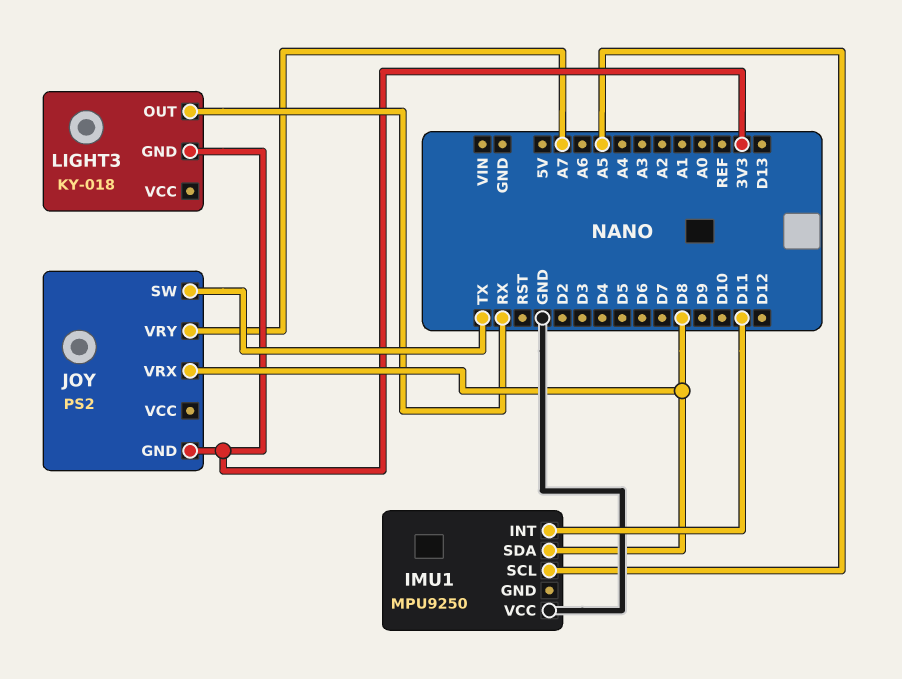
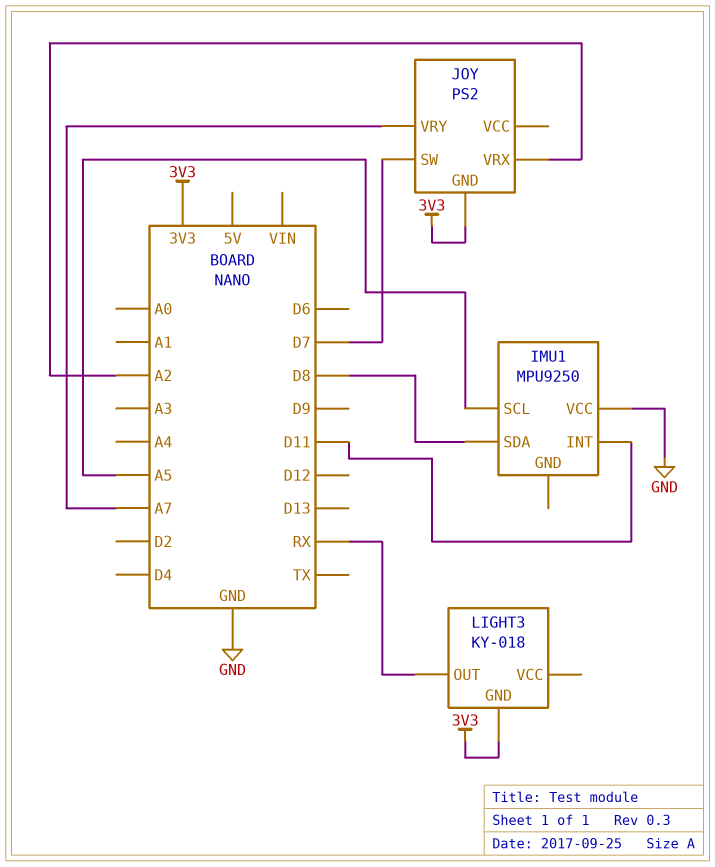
JOY pin SW: TX -> D7
JOY pin VRX: D8 -> A2

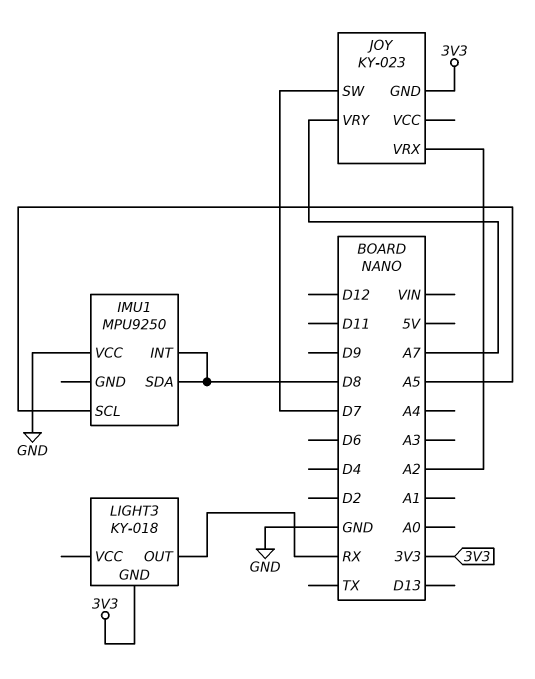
IMU1 pin INT: D11 -> D8
JOY: PS2 -> KY-023

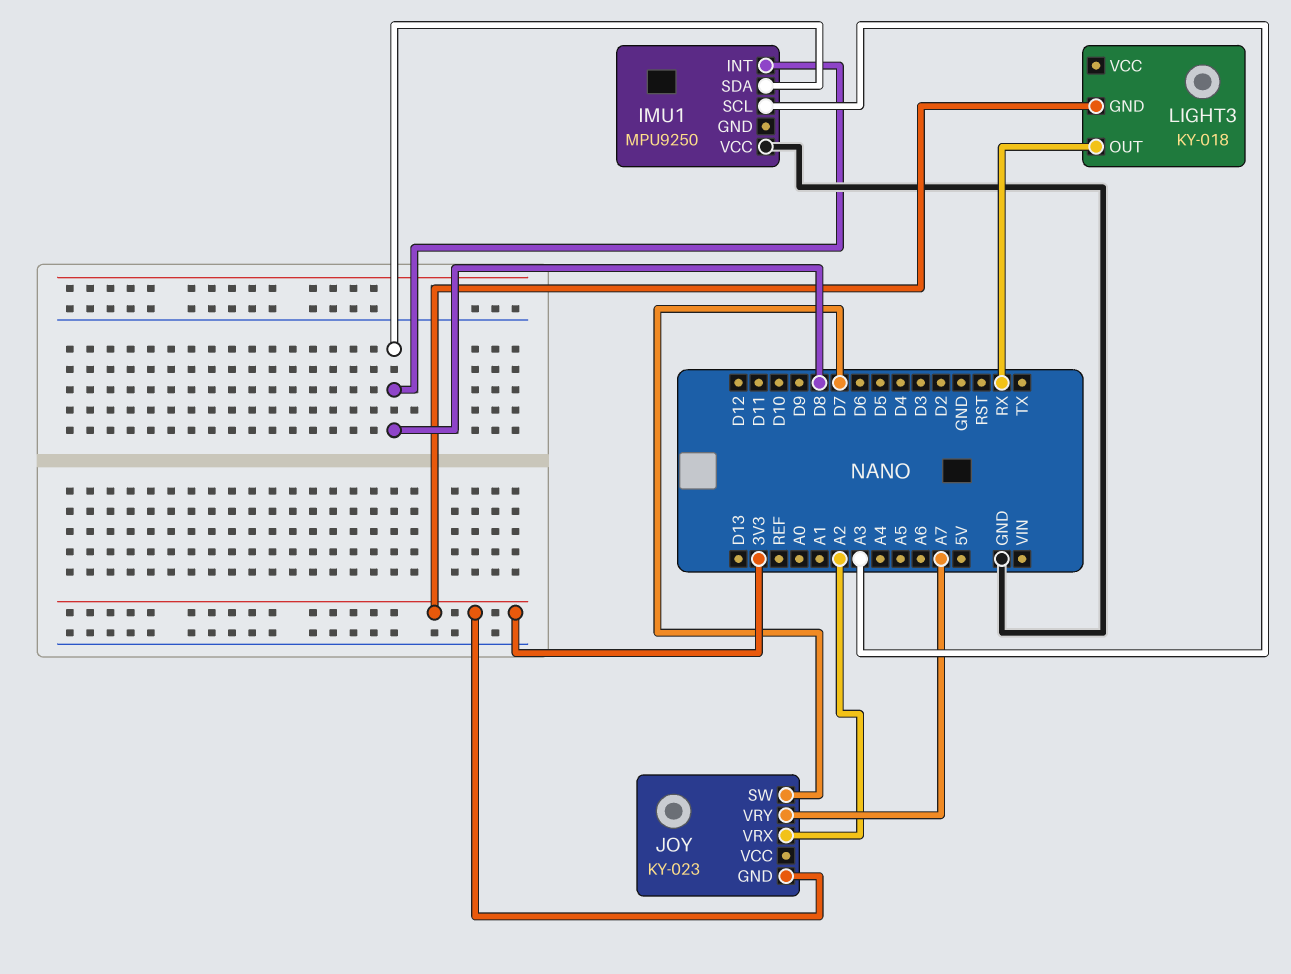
IMU1 pin SCL: A5 -> A3

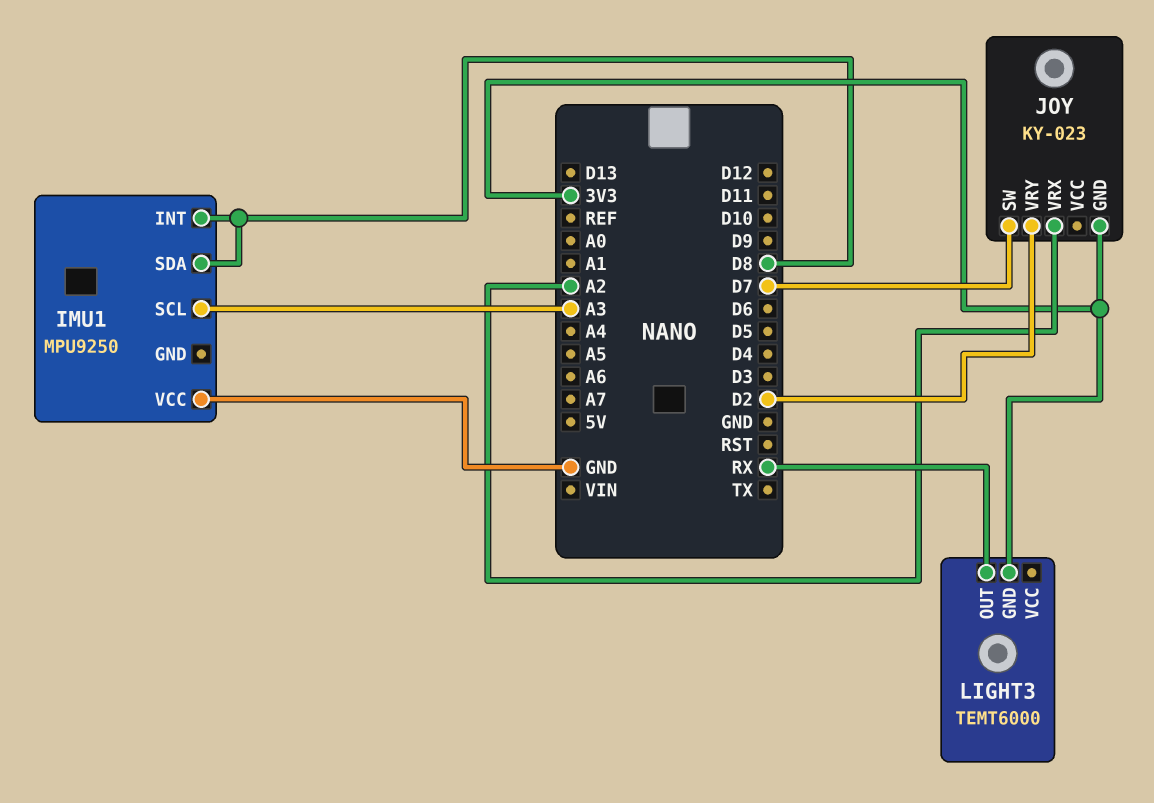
JOY pin VRY: A7 -> D2
LIGHT3: KY-018 -> TEMT6000

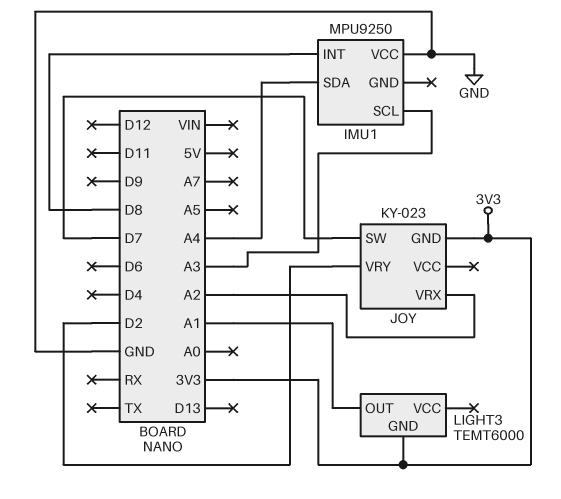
IMU1 pin SDA: D8 -> A4
LIGHT3 pin OUT: RX -> A1

